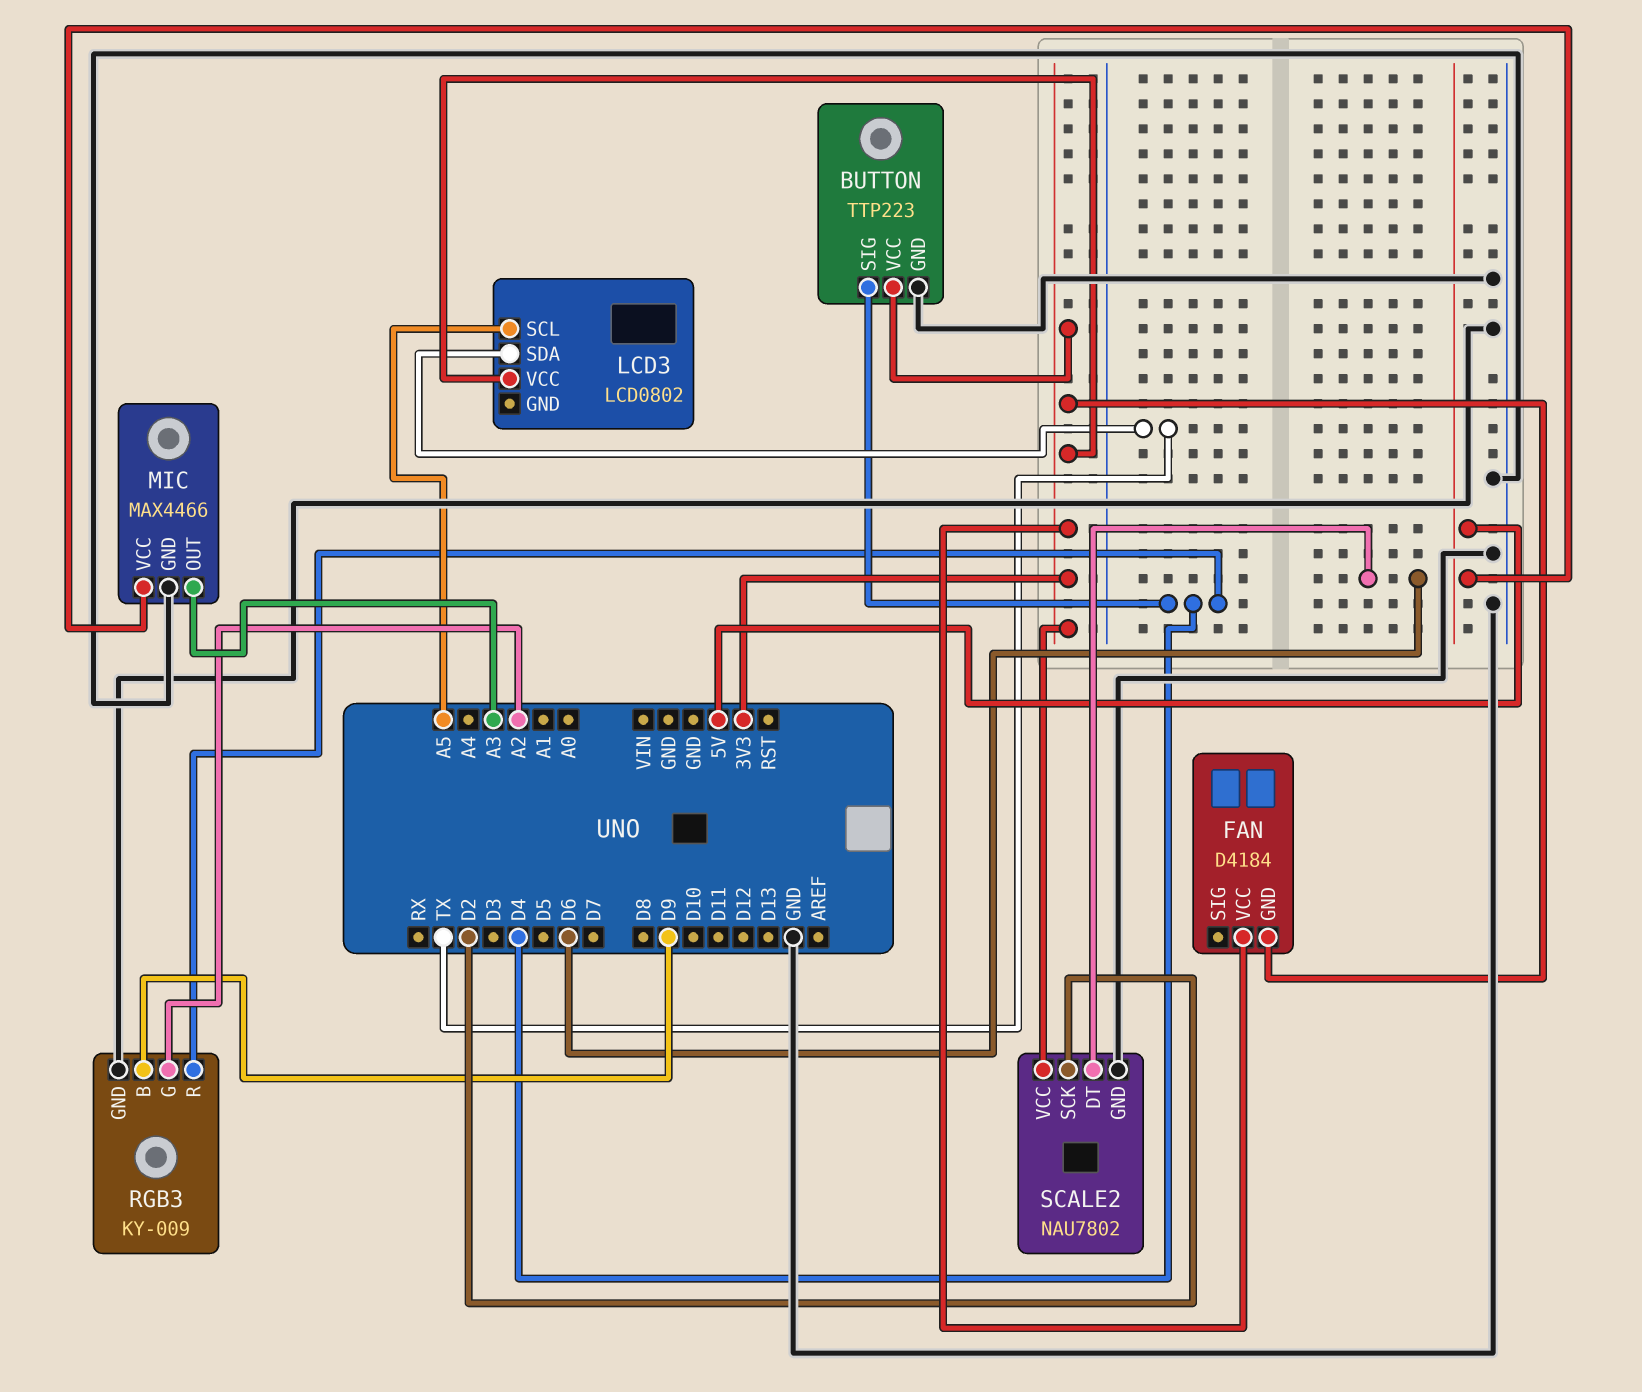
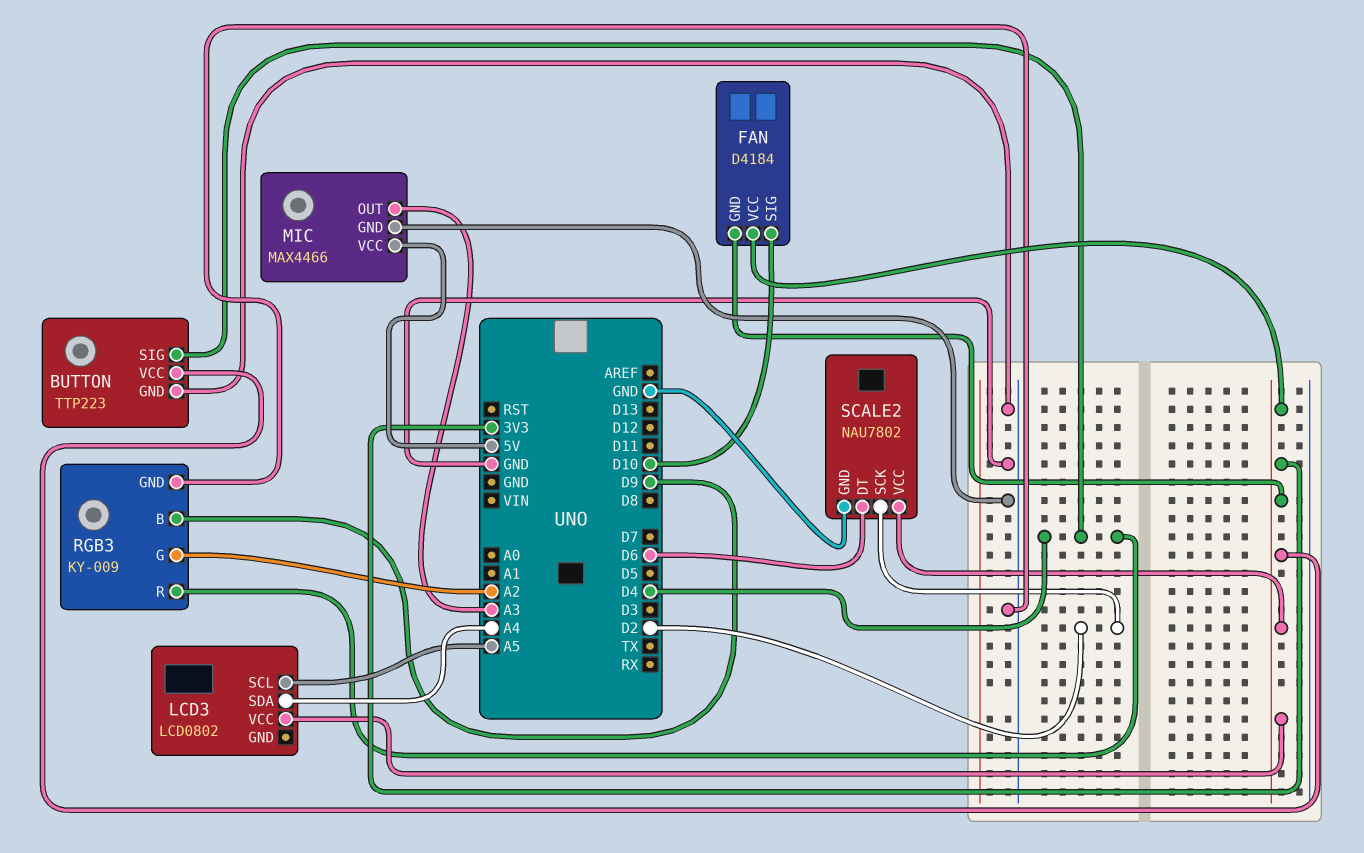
FAN pin SIG: none -> D10
LCD3 pin SDA: TX -> A4

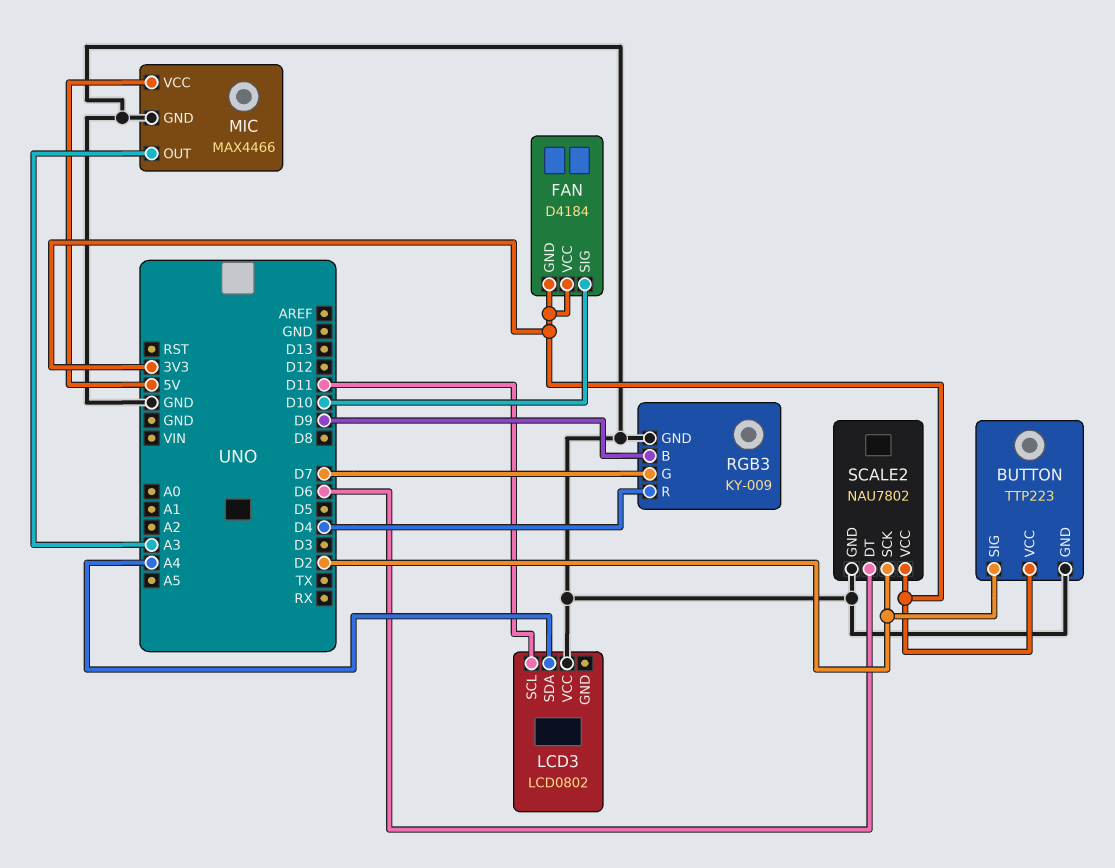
BUTTON pin SIG: D4 -> D2
LCD3 pin SCL: A5 -> D11
LCD3 pin VCC: 3V3 -> GND
RGB3 pin G: A2 -> D7

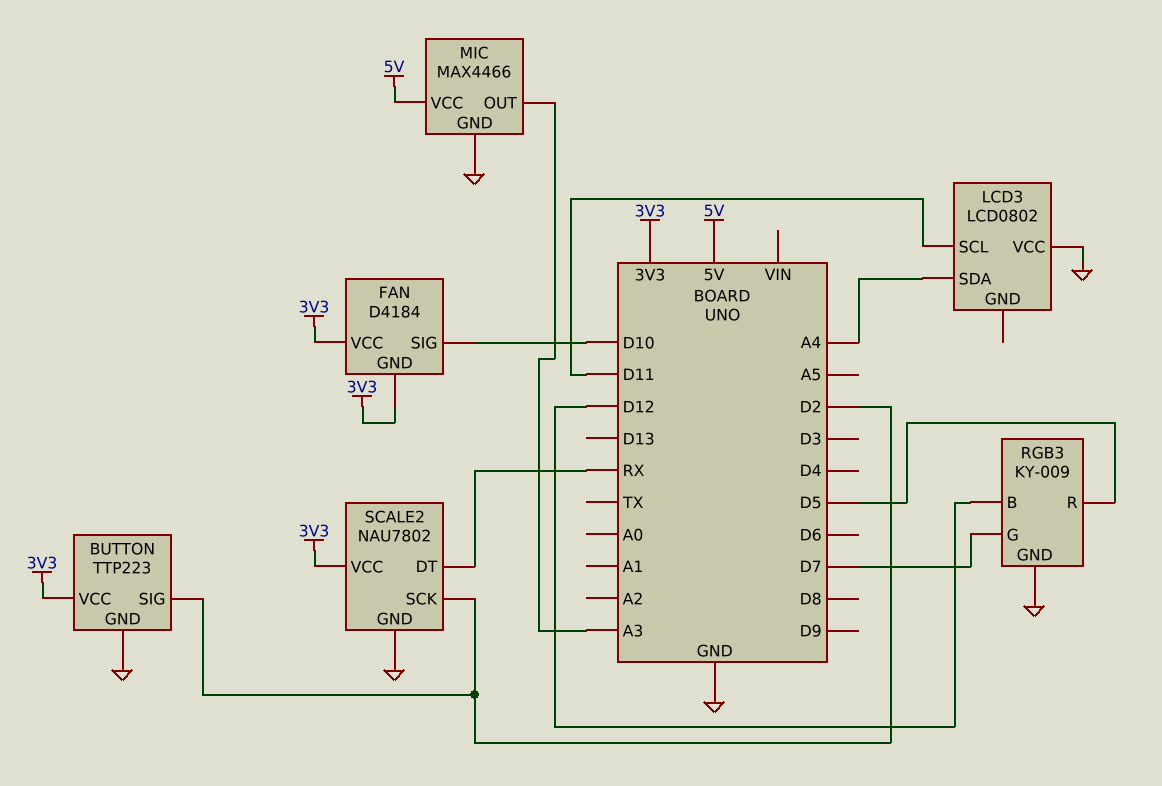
RGB3 pin B: D9 -> D12
RGB3 pin R: D4 -> D5
SCALE2 pin DT: D6 -> RX

